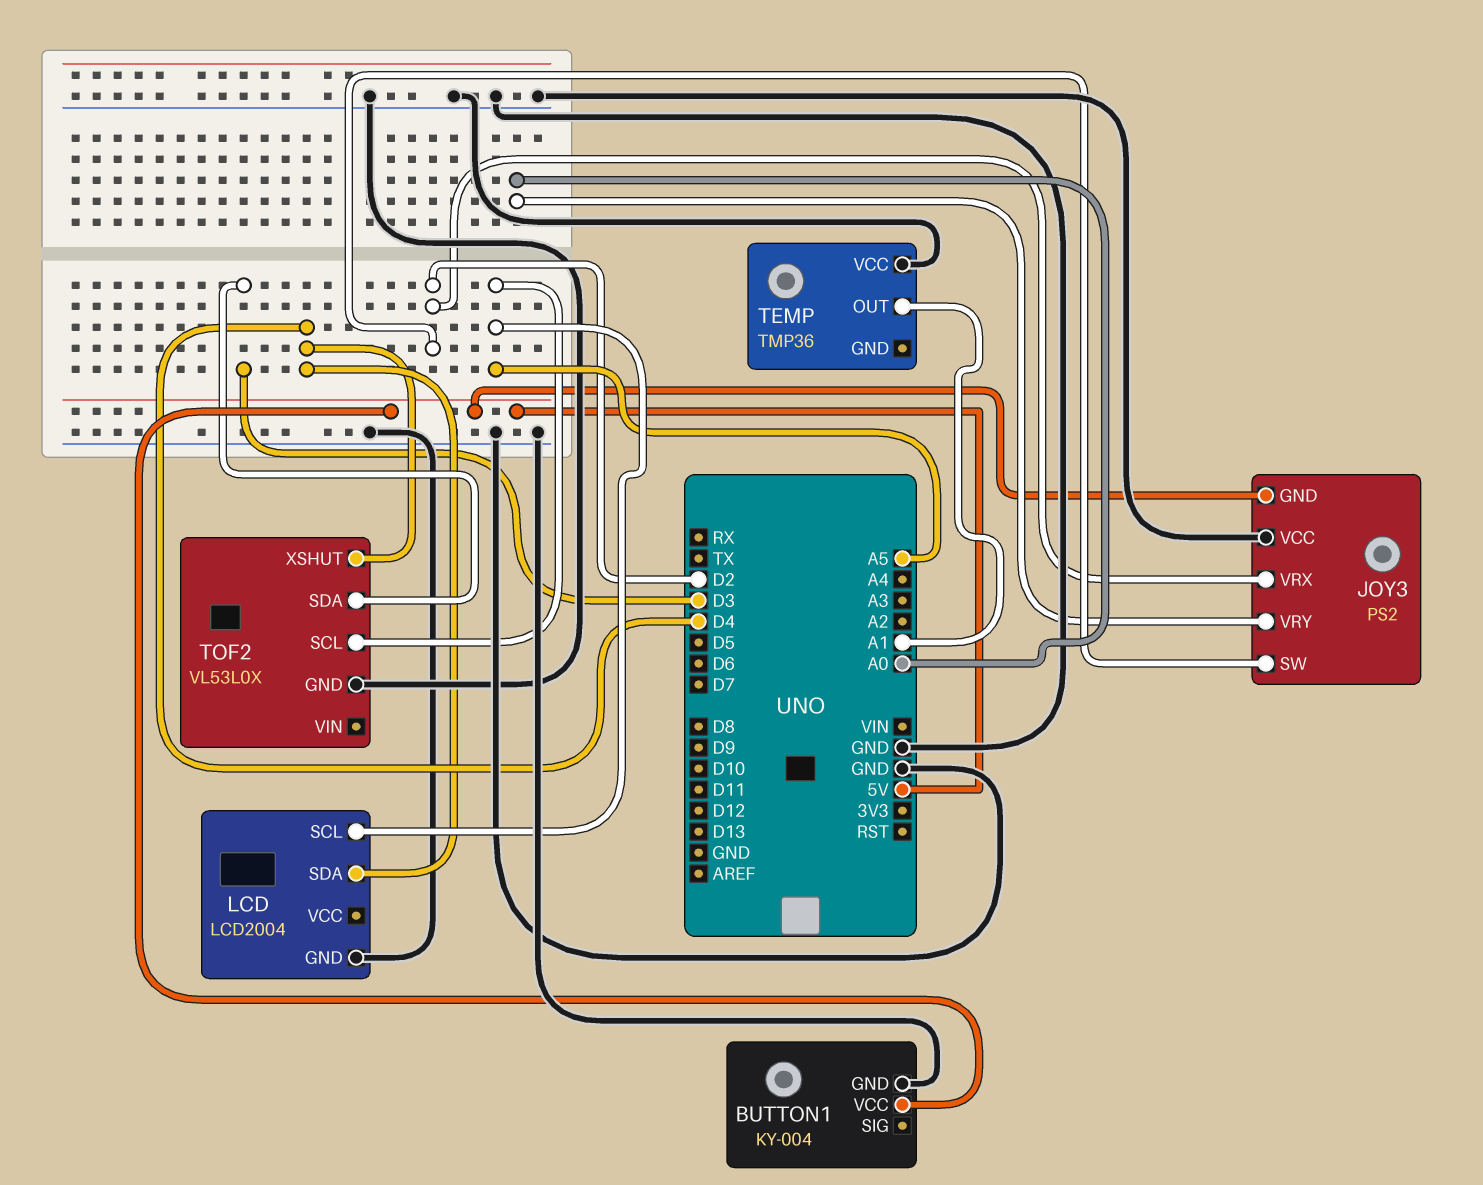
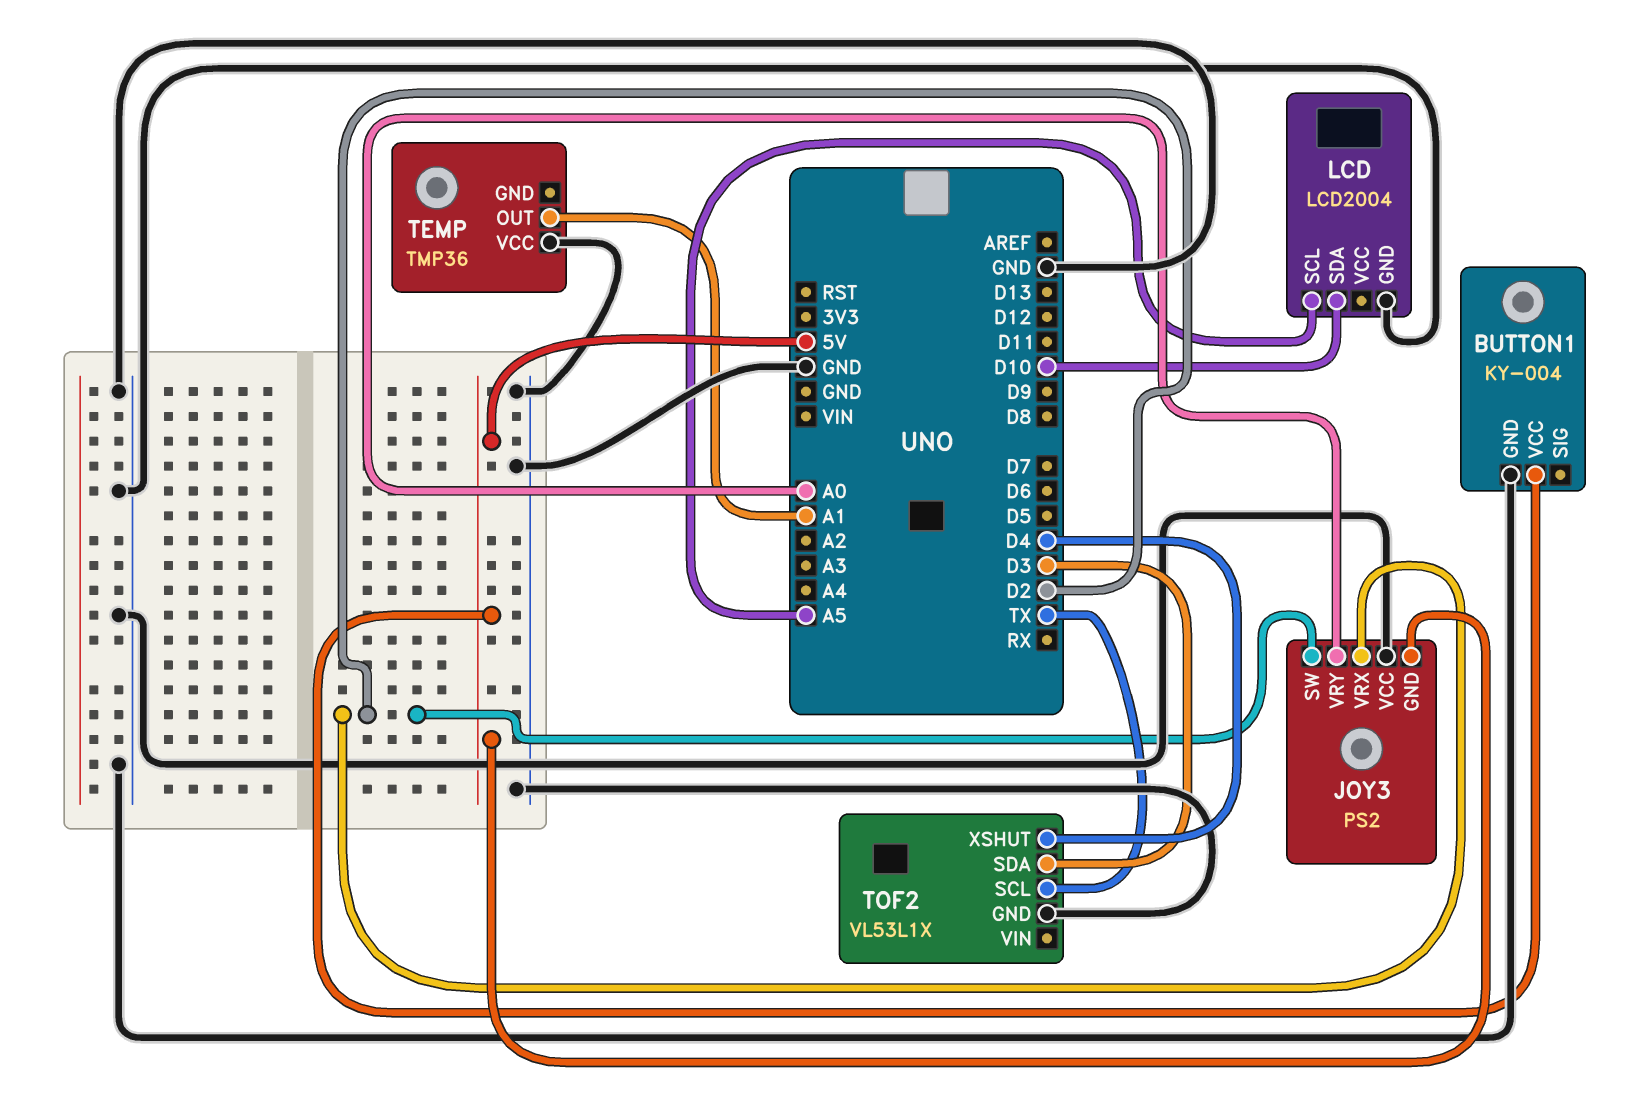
LCD pin SDA: D4 -> D10
TOF2: VL53L0X -> VL53L1X
TOF2 pin SCL: A5 -> TX

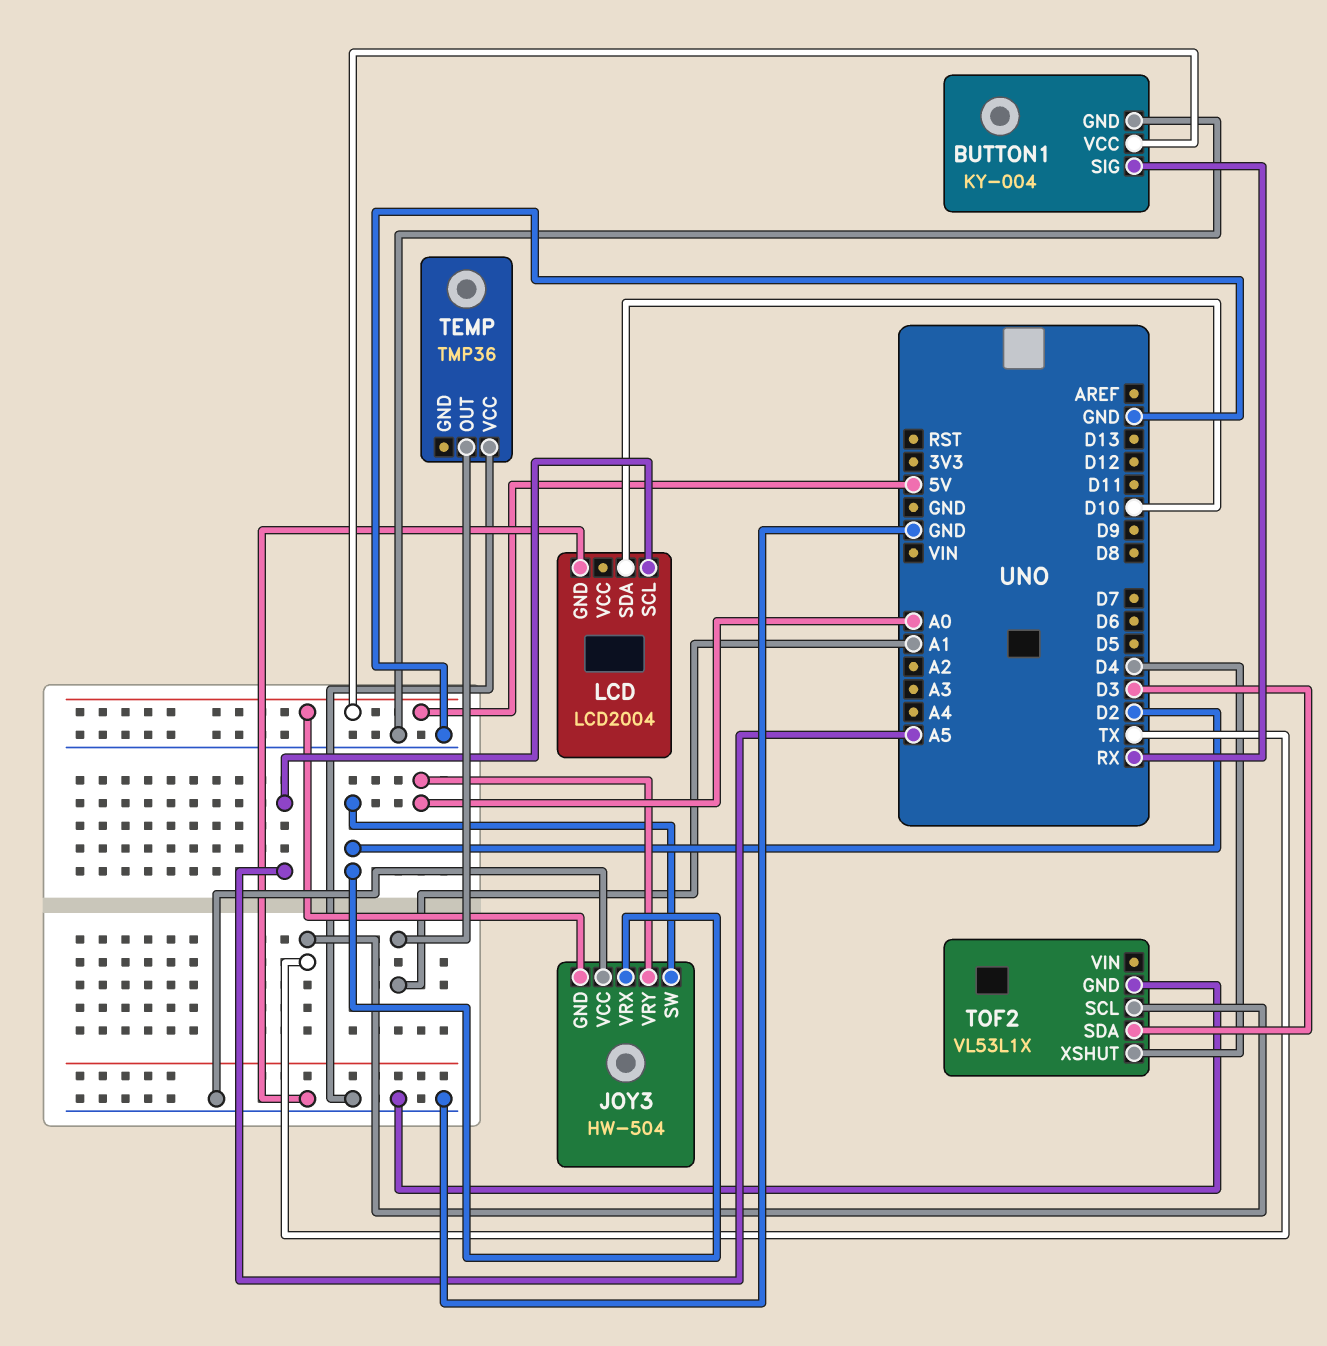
BUTTON1 pin SIG: none -> RX
JOY3: PS2 -> HW-504

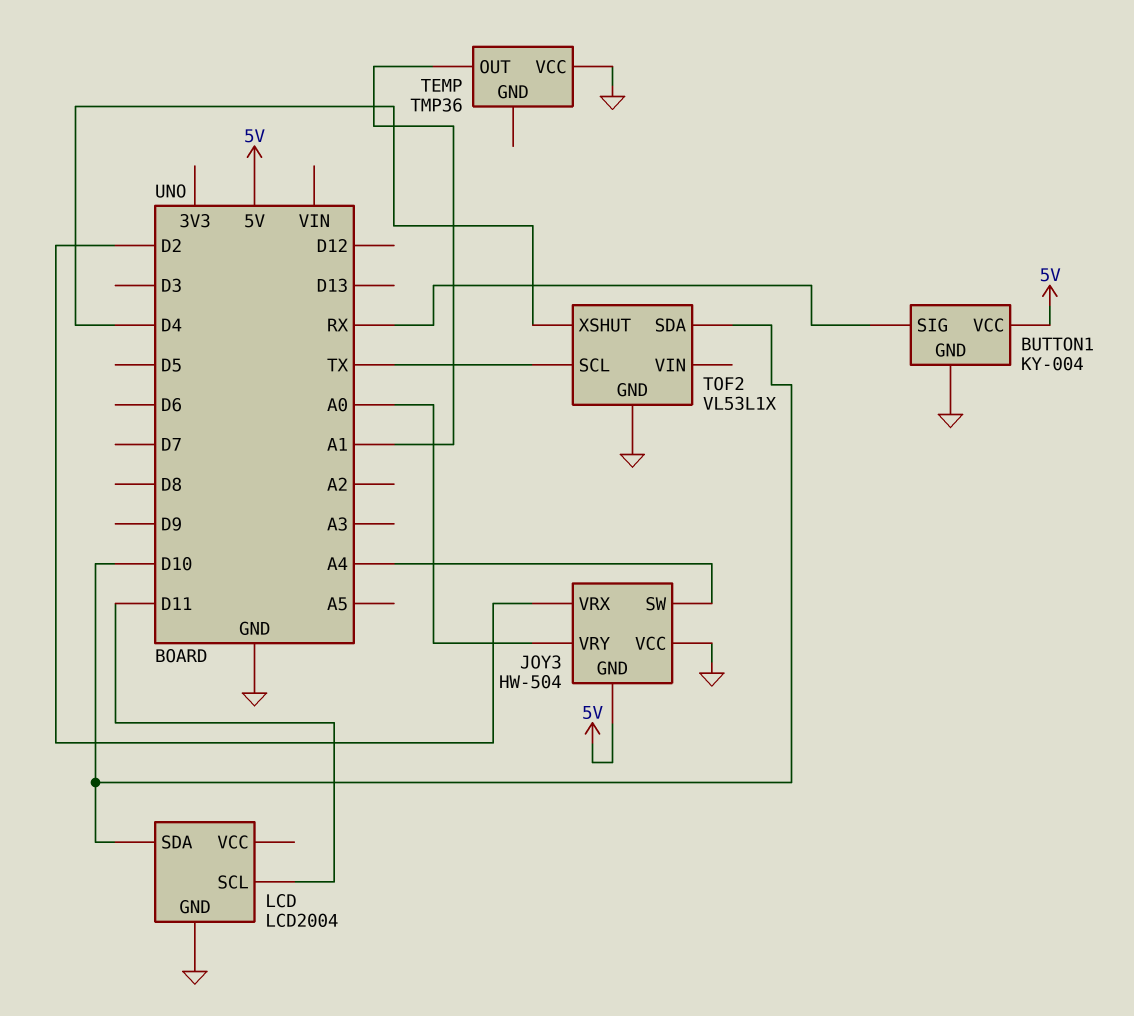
JOY3 pin SW: D2 -> A4
LCD pin SCL: A5 -> D11
TOF2 pin SDA: D3 -> D10

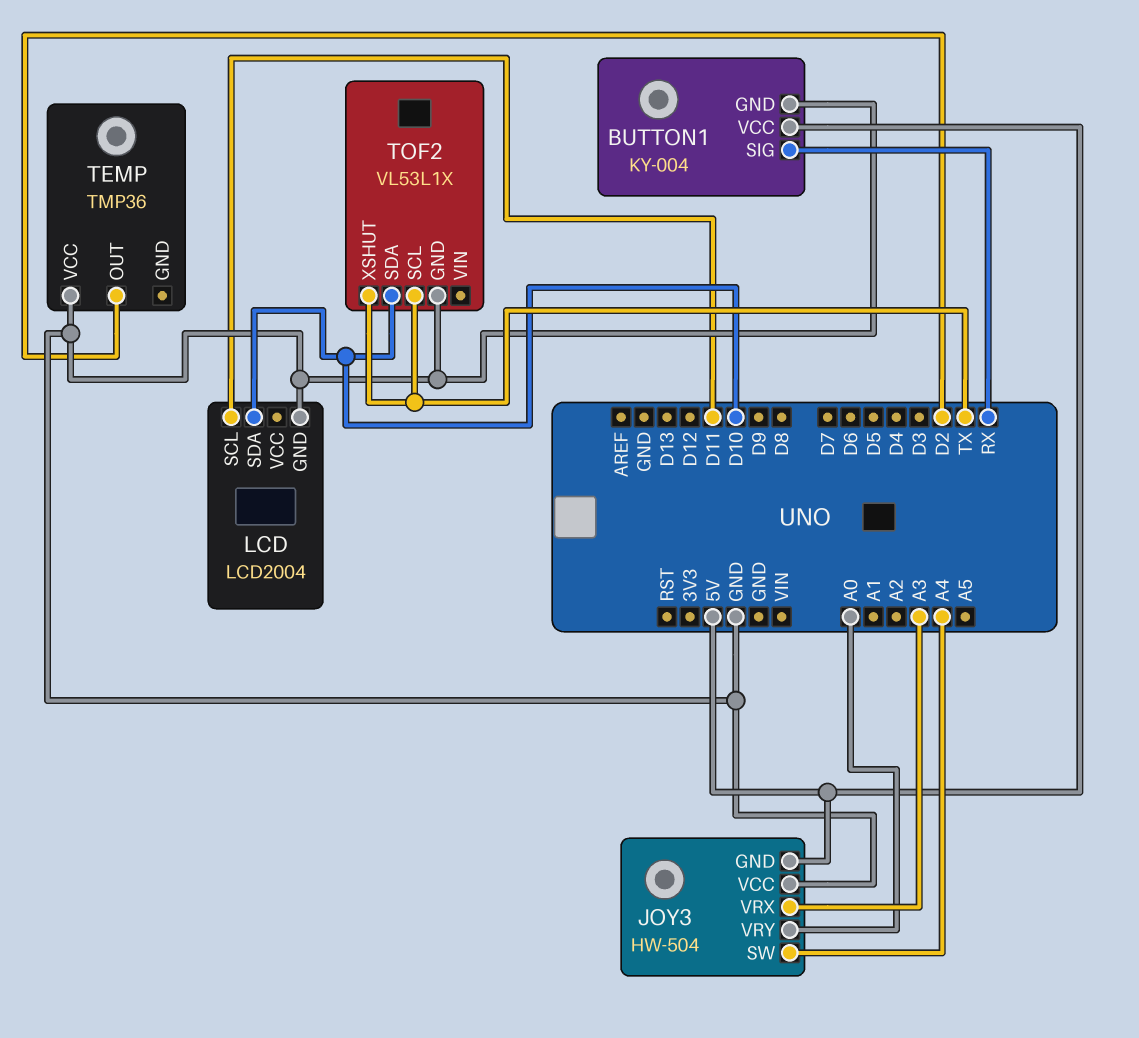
JOY3 pin VRX: D2 -> A3
TEMP pin OUT: A1 -> D2
TOF2 pin XSHUT: D4 -> TX

